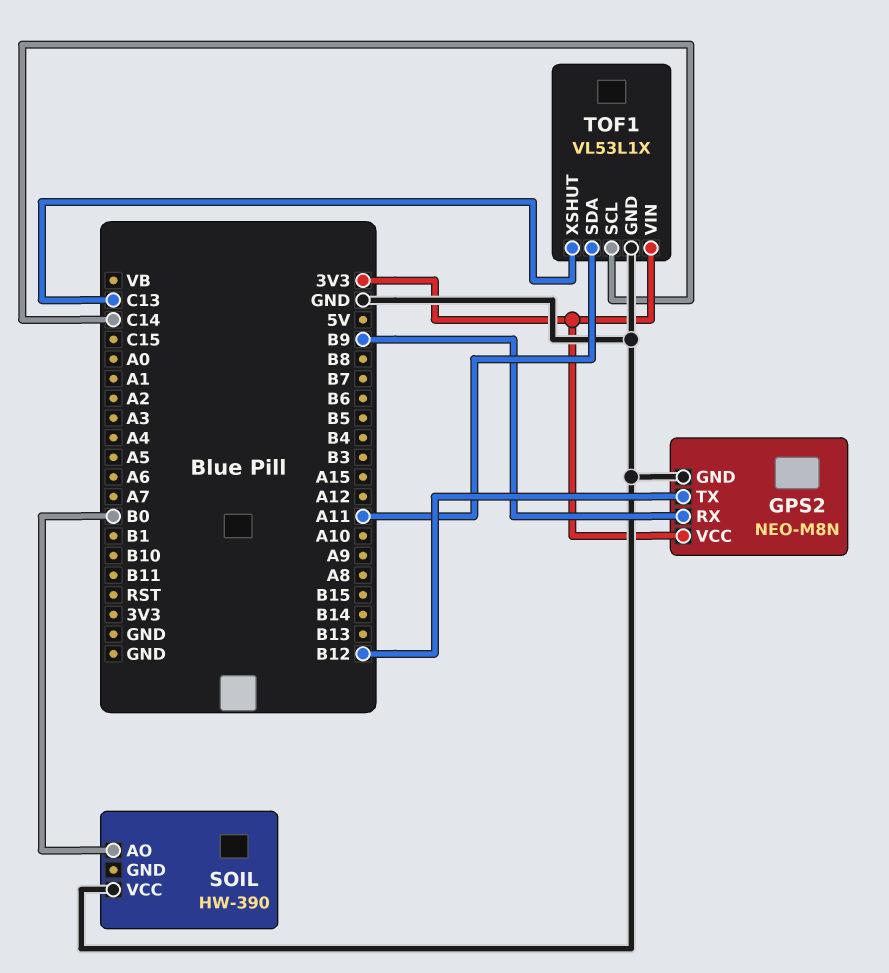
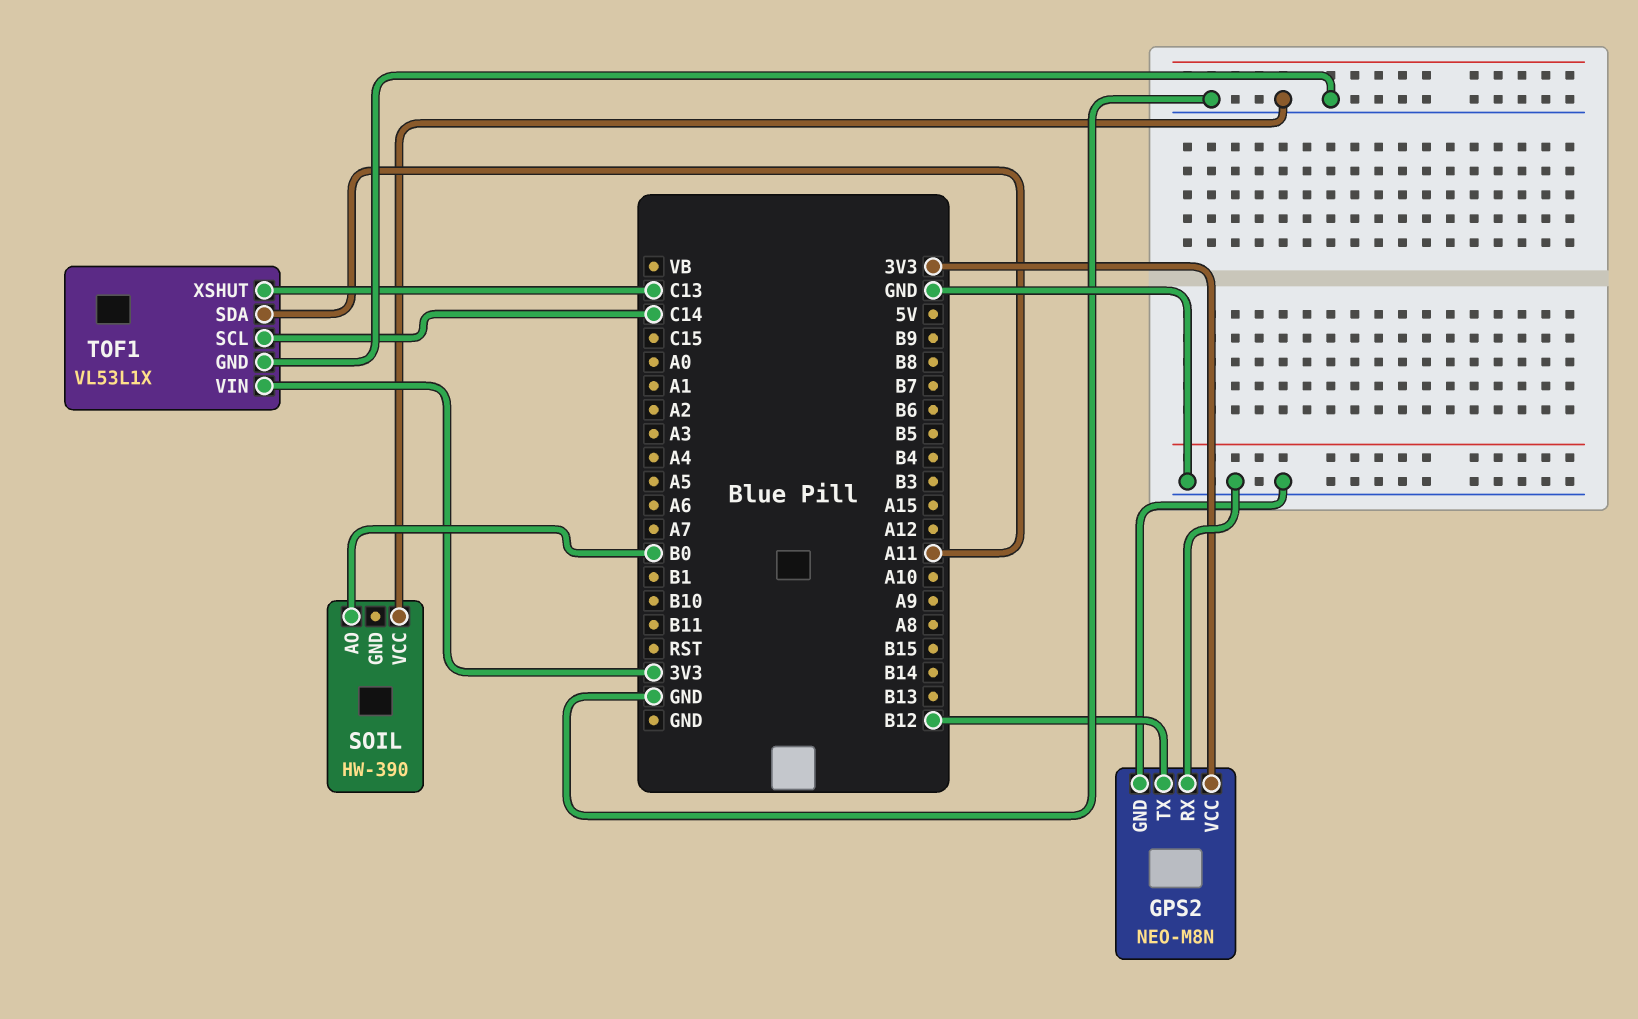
GPS2 pin RX: B9 -> GND

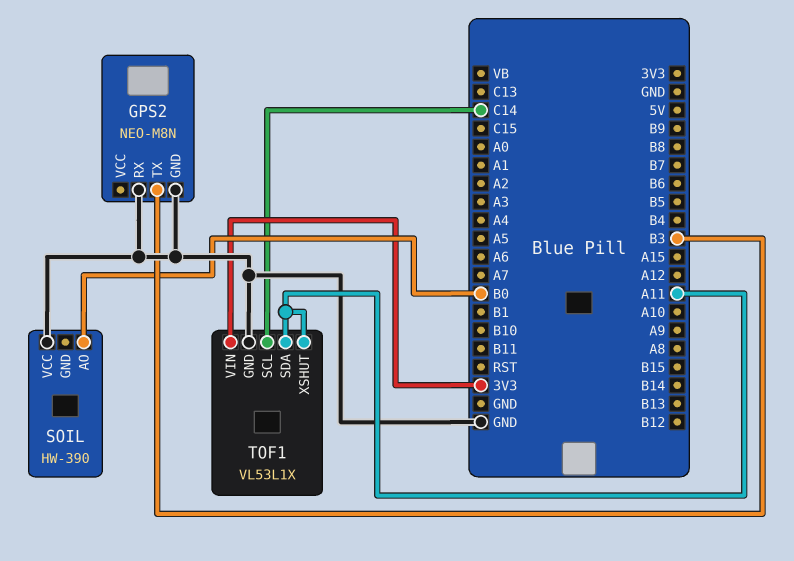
GPS2 pin TX: B12 -> B3
GPS2 pin VCC: 3V3 -> none
TOF1 pin XSHUT: C13 -> A11

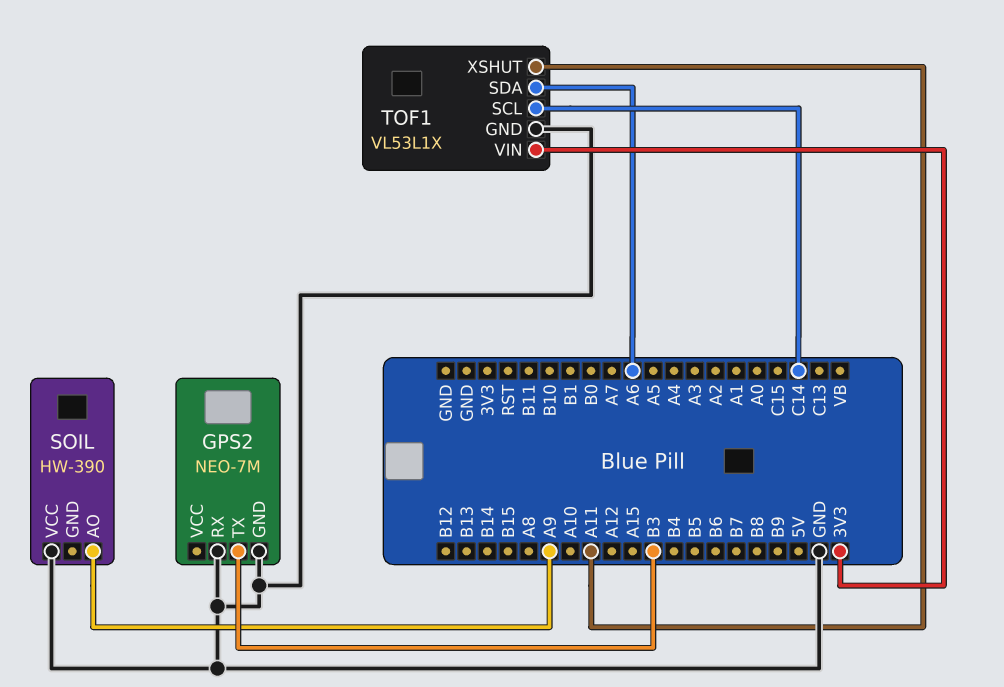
GPS2: NEO-M8N -> NEO-7M
SOIL pin AO: B0 -> A9
TOF1 pin SDA: A11 -> A6

